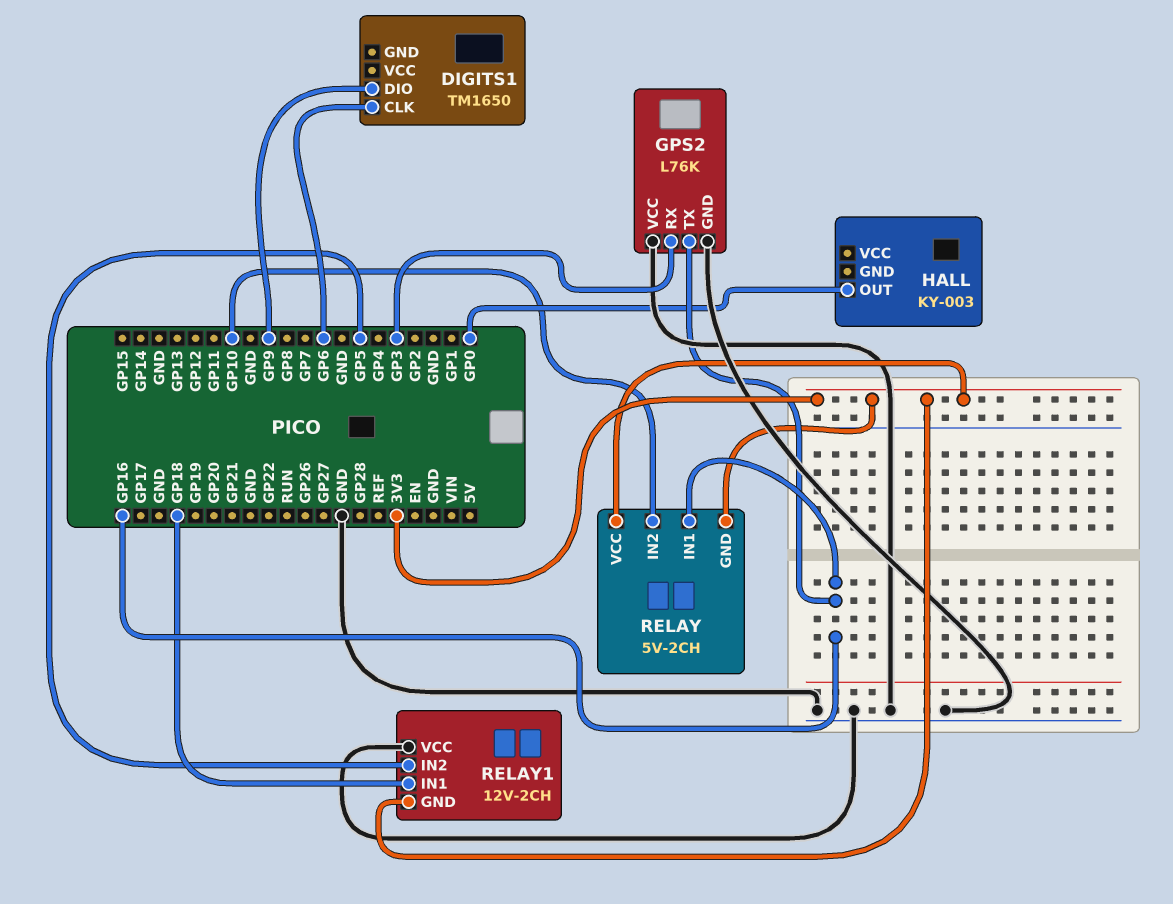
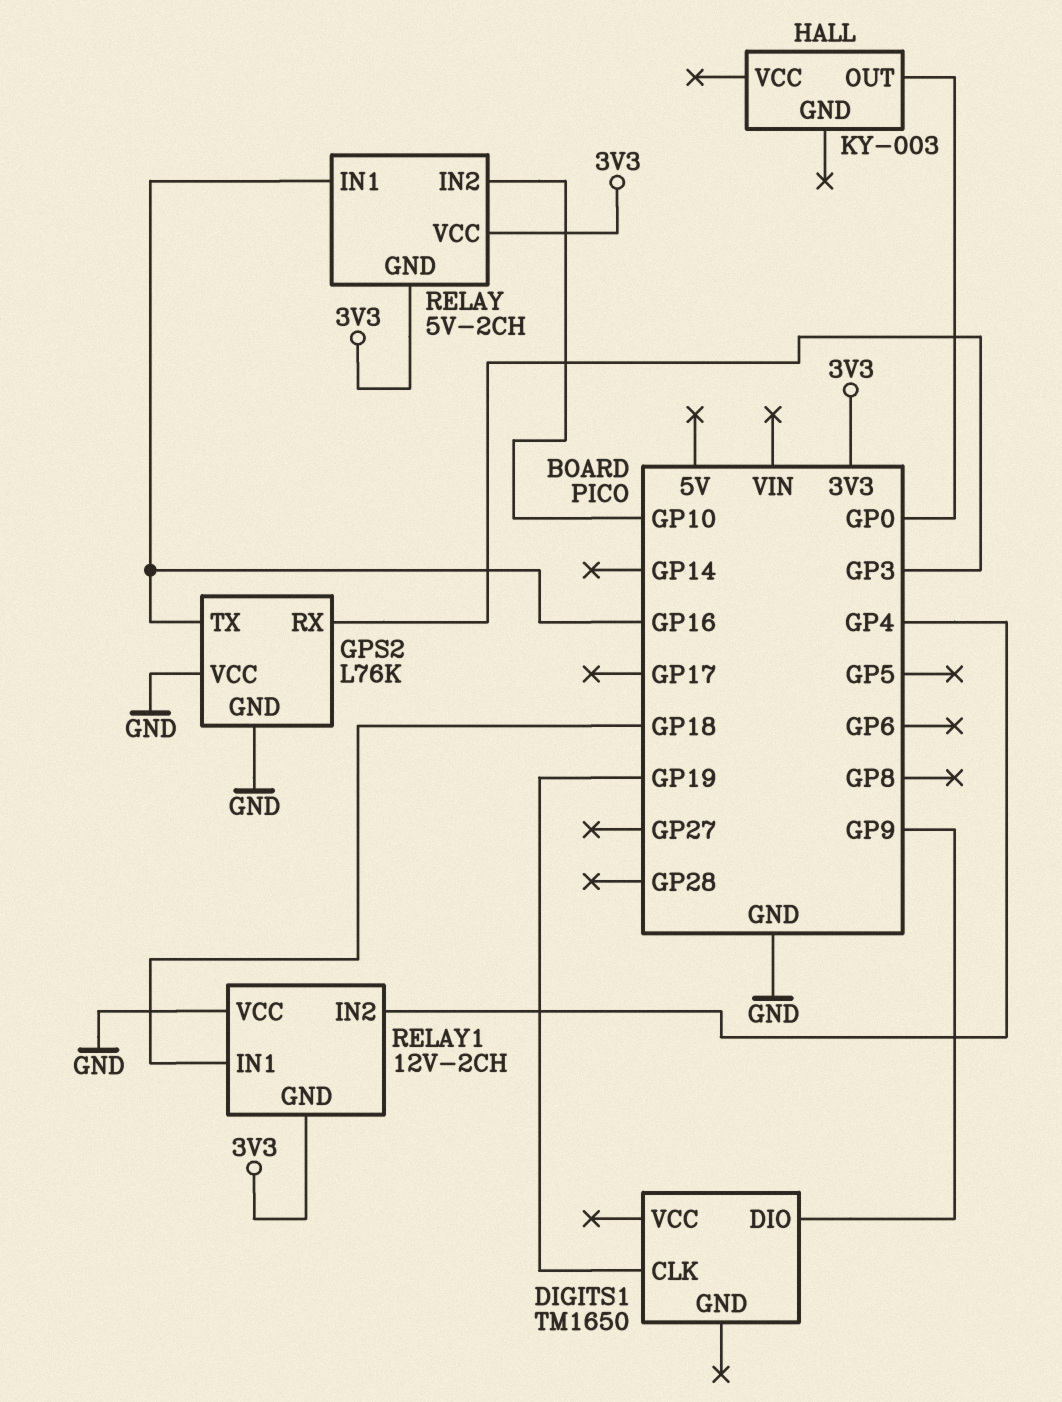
DIGITS1 pin CLK: GP6 -> GP19
RELAY1 pin IN2: GP5 -> GP4

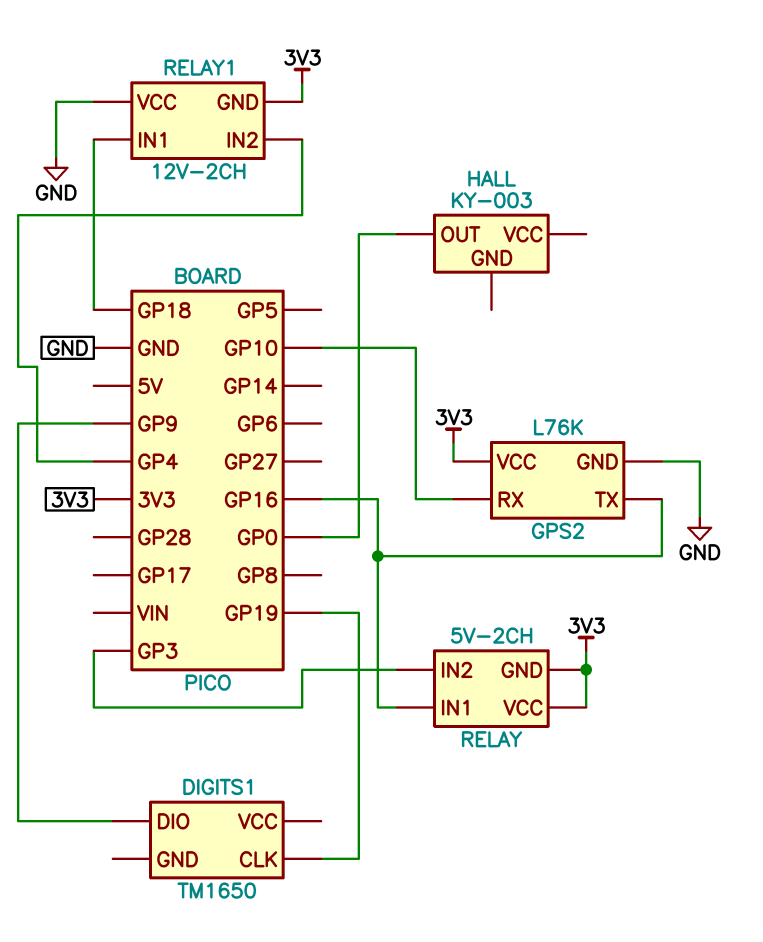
GPS2 pin RX: GP3 -> GP10
GPS2 pin VCC: GND -> 3V3
RELAY pin IN2: GP10 -> GP3

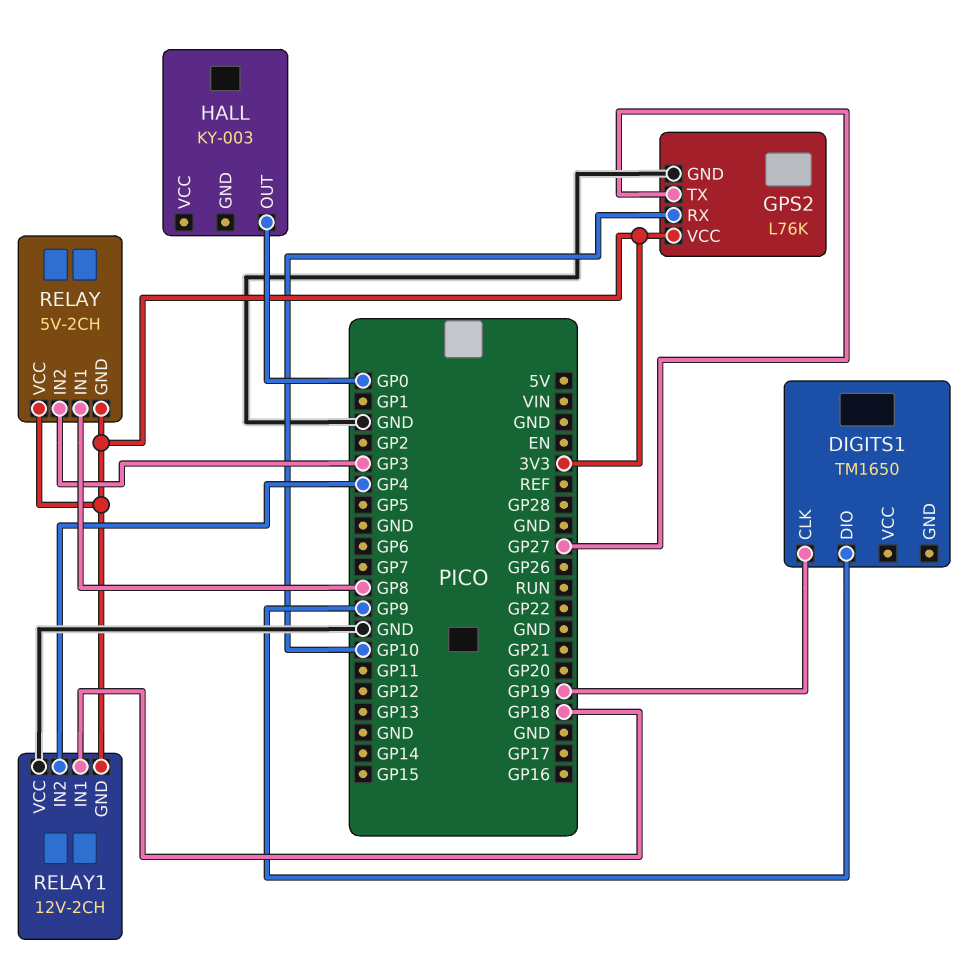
GPS2 pin TX: GP16 -> GP27
RELAY pin IN1: GP16 -> GP8

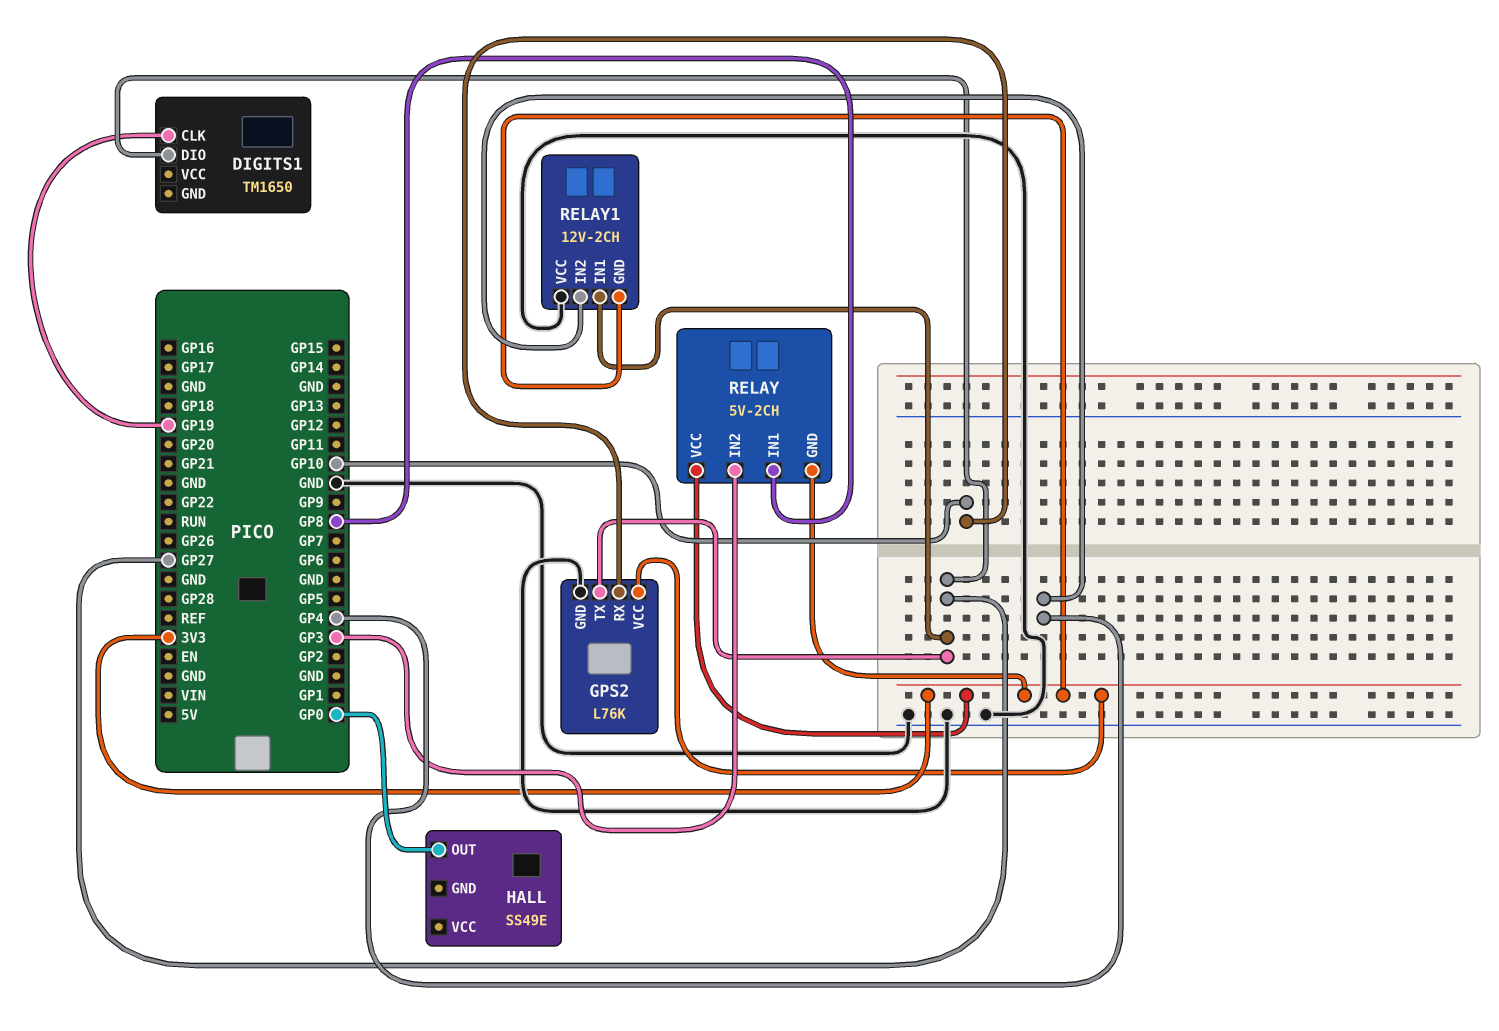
DIGITS1 pin DIO: GP9 -> GP27
HALL: KY-003 -> SS49E
RELAY1 pin IN1: GP18 -> GP27

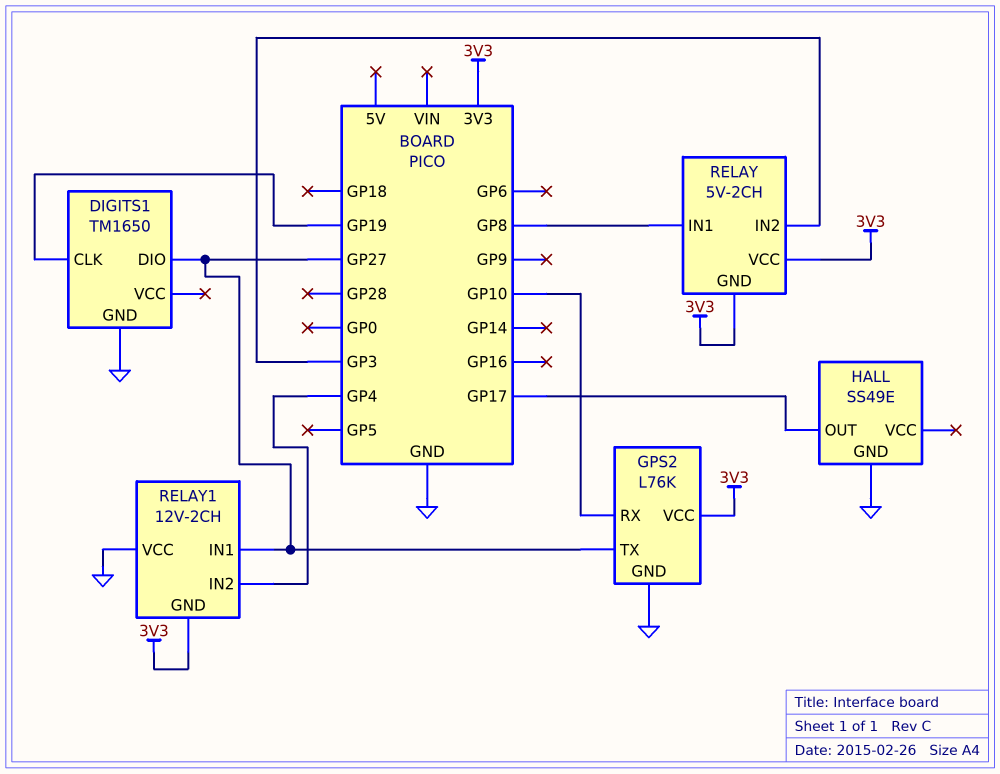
DIGITS1 pin GND: none -> GND
HALL pin GND: none -> GND
HALL pin OUT: GP0 -> GP17

